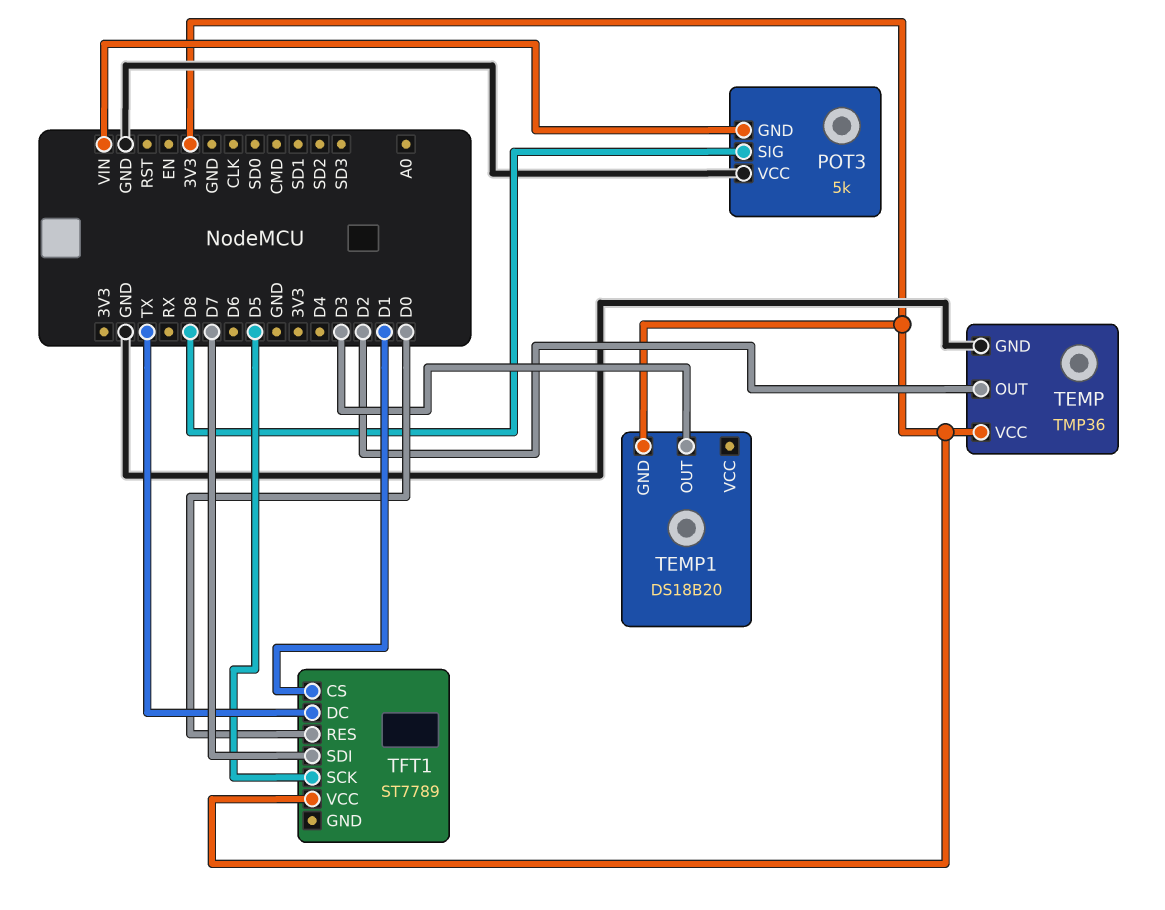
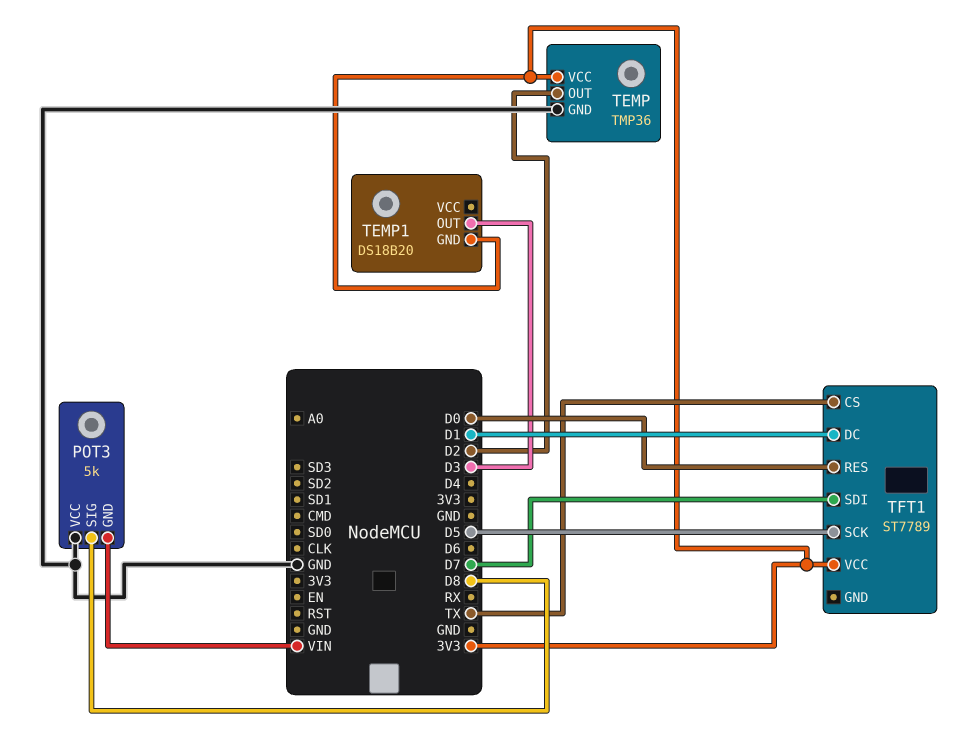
TFT1 pin CS: D1 -> TX
TFT1 pin DC: TX -> D1

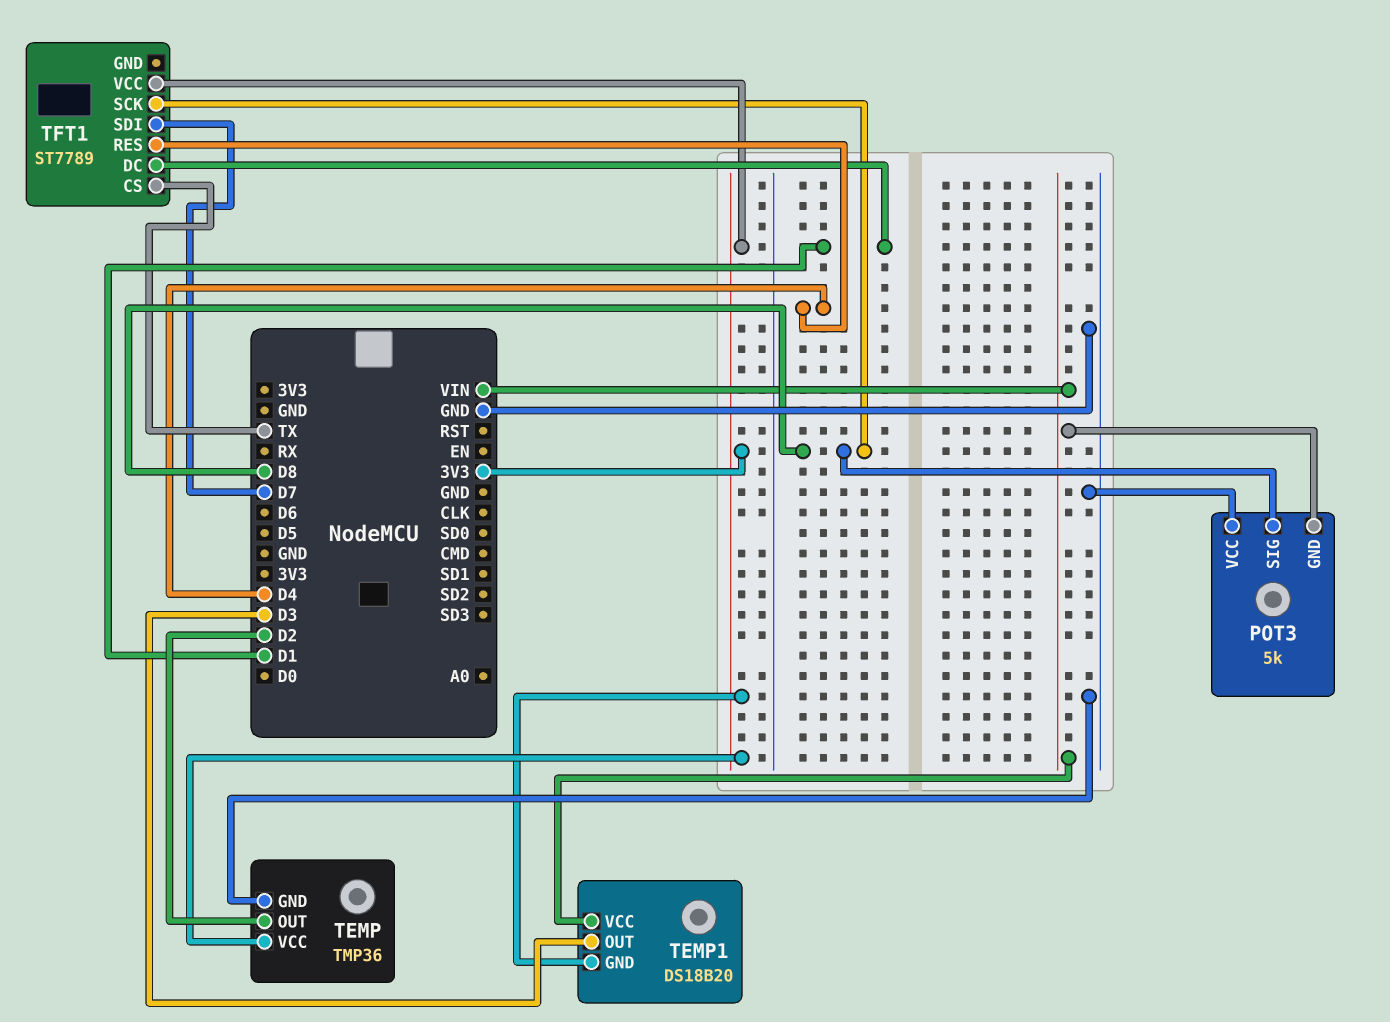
TEMP1 pin VCC: none -> VIN
TFT1 pin RES: D0 -> D4
TFT1 pin SCK: D5 -> D8

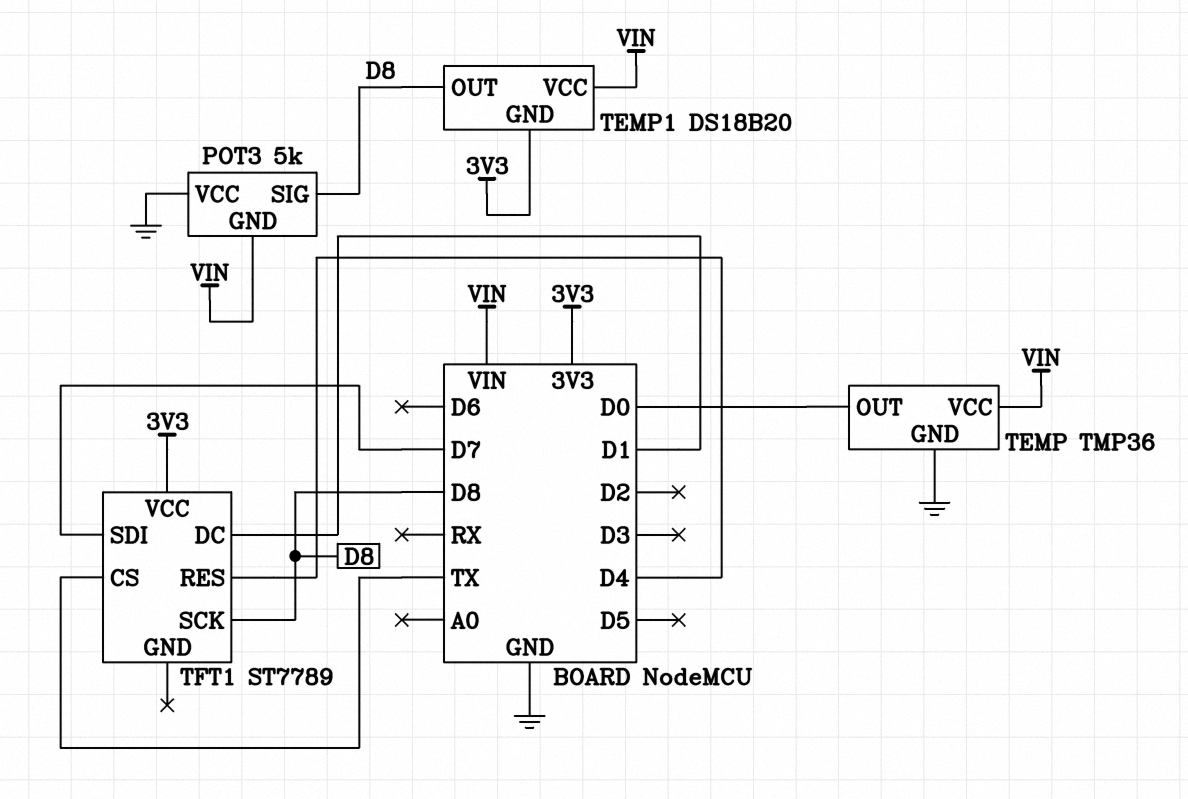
TEMP pin OUT: D2 -> D0
TEMP pin VCC: 3V3 -> VIN
TEMP1 pin OUT: D3 -> D8

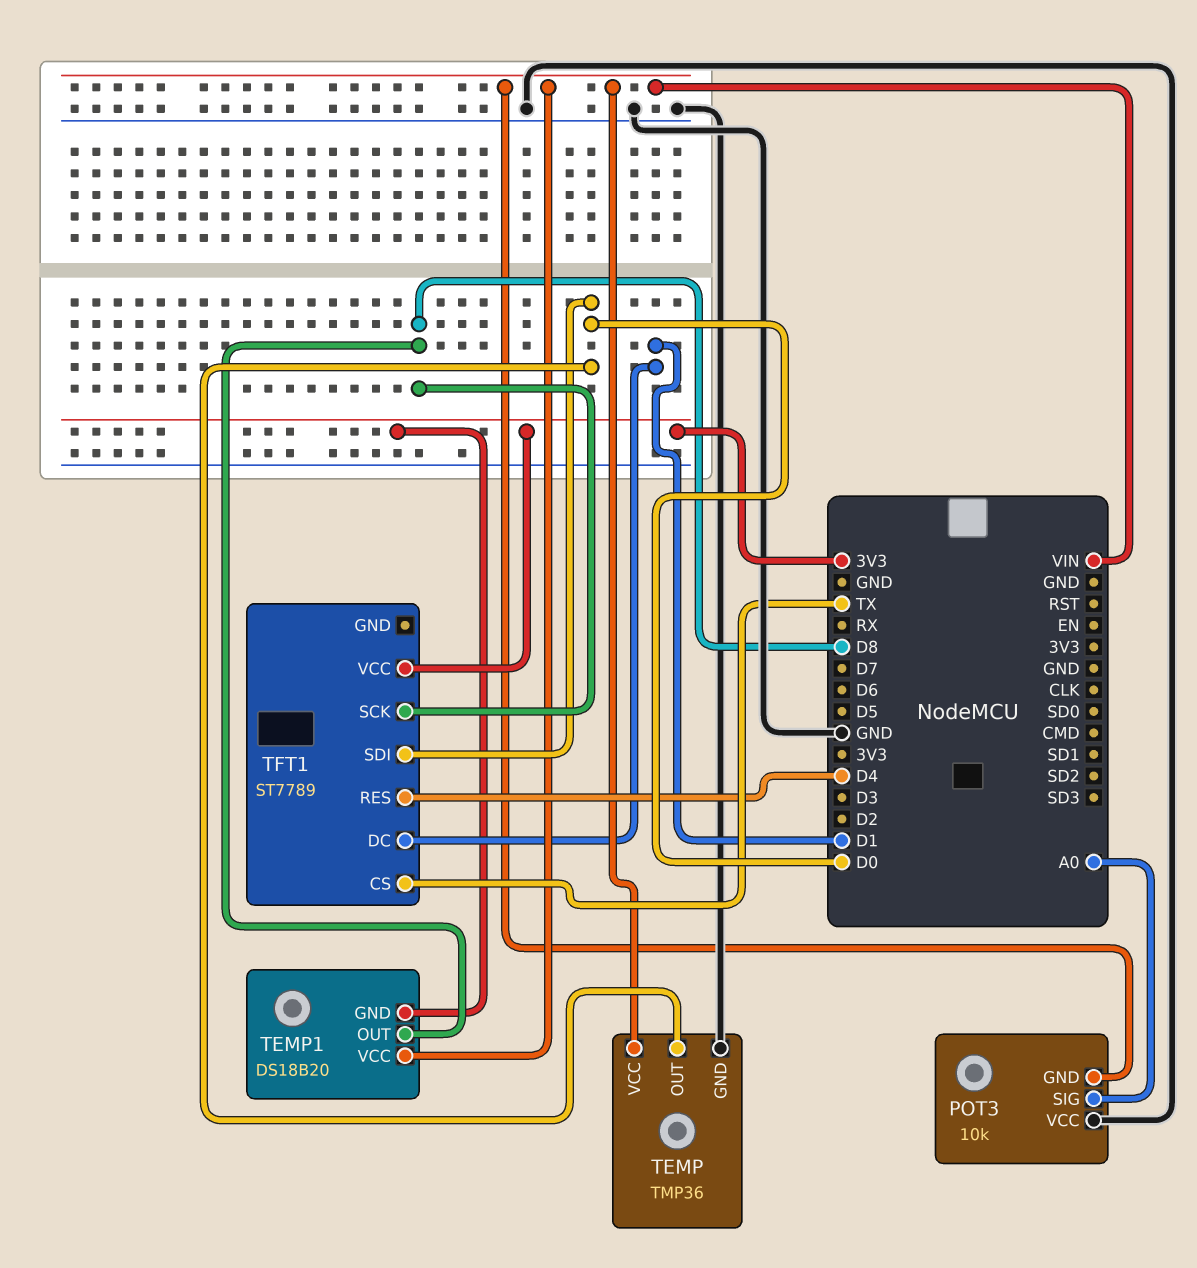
POT3: 5k -> 10k
POT3 pin SIG: D8 -> A0
TFT1 pin SDI: D7 -> D0

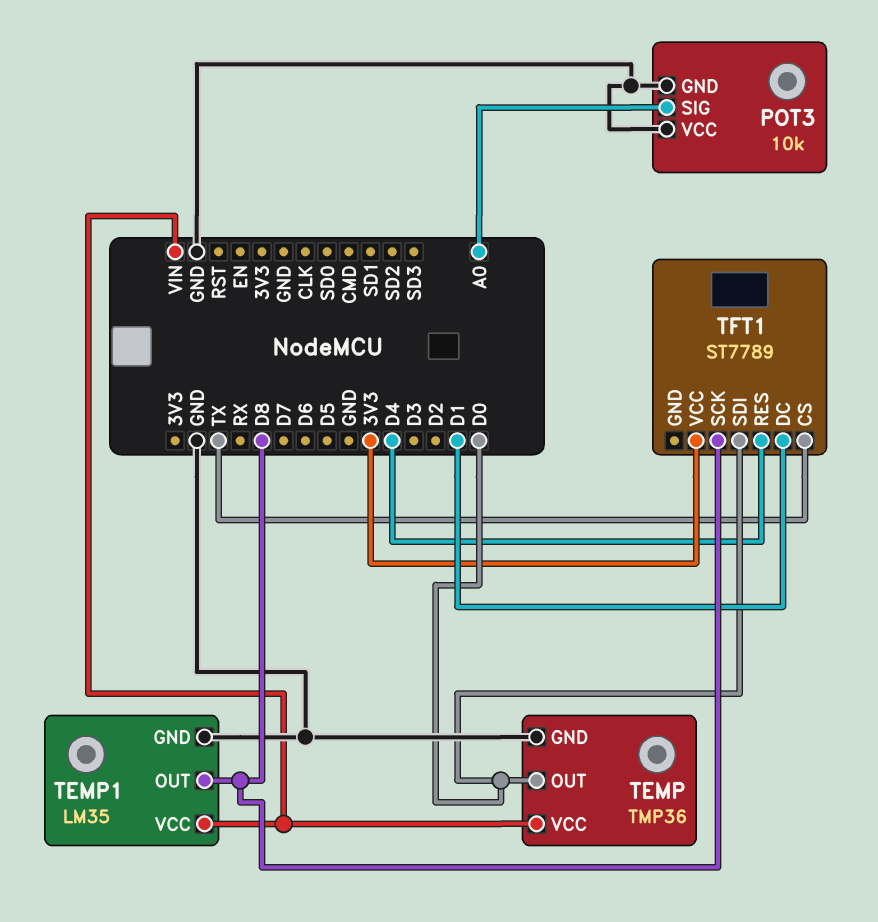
POT3 pin GND: VIN -> GND
TEMP1: DS18B20 -> LM35
TEMP1 pin GND: 3V3 -> GND

